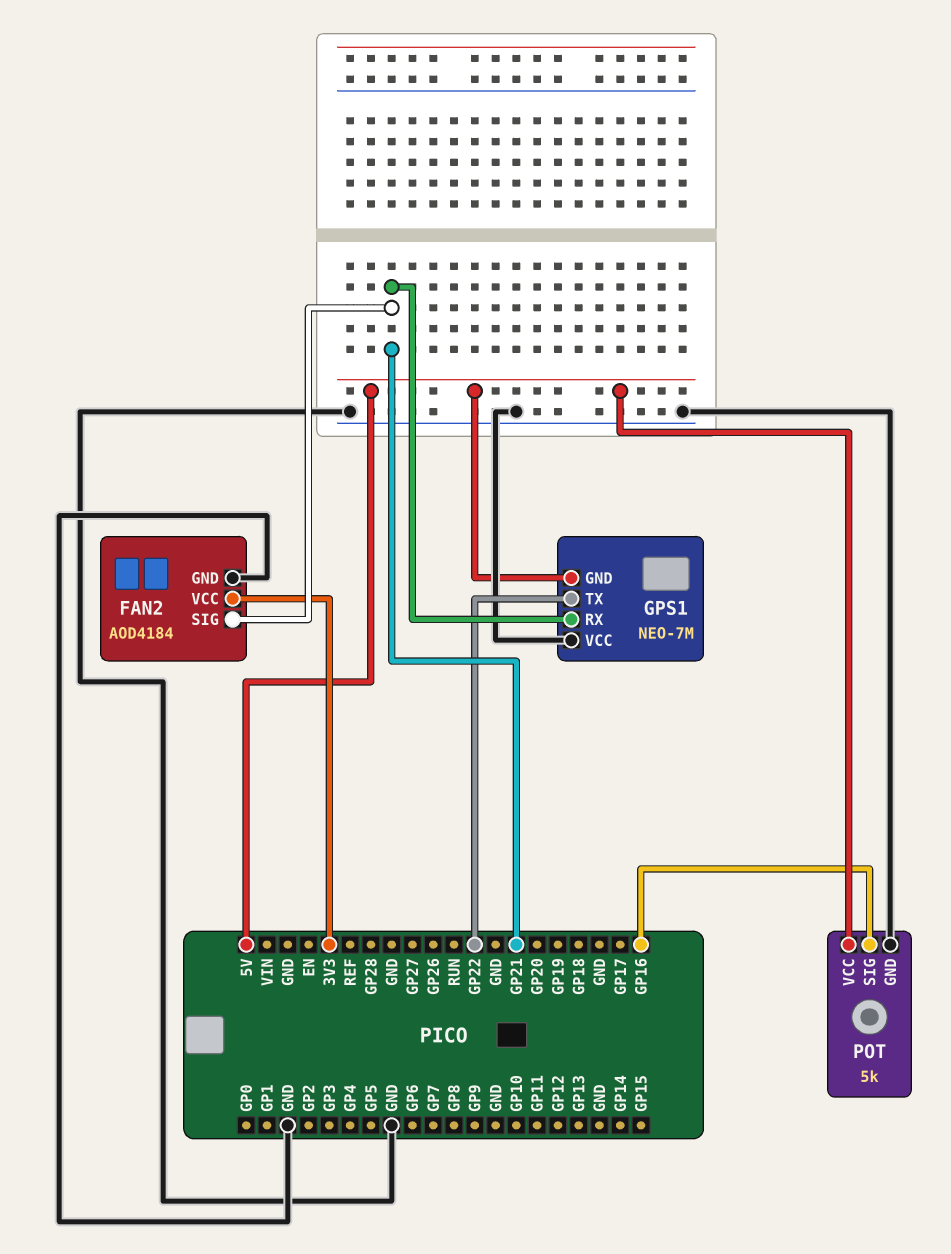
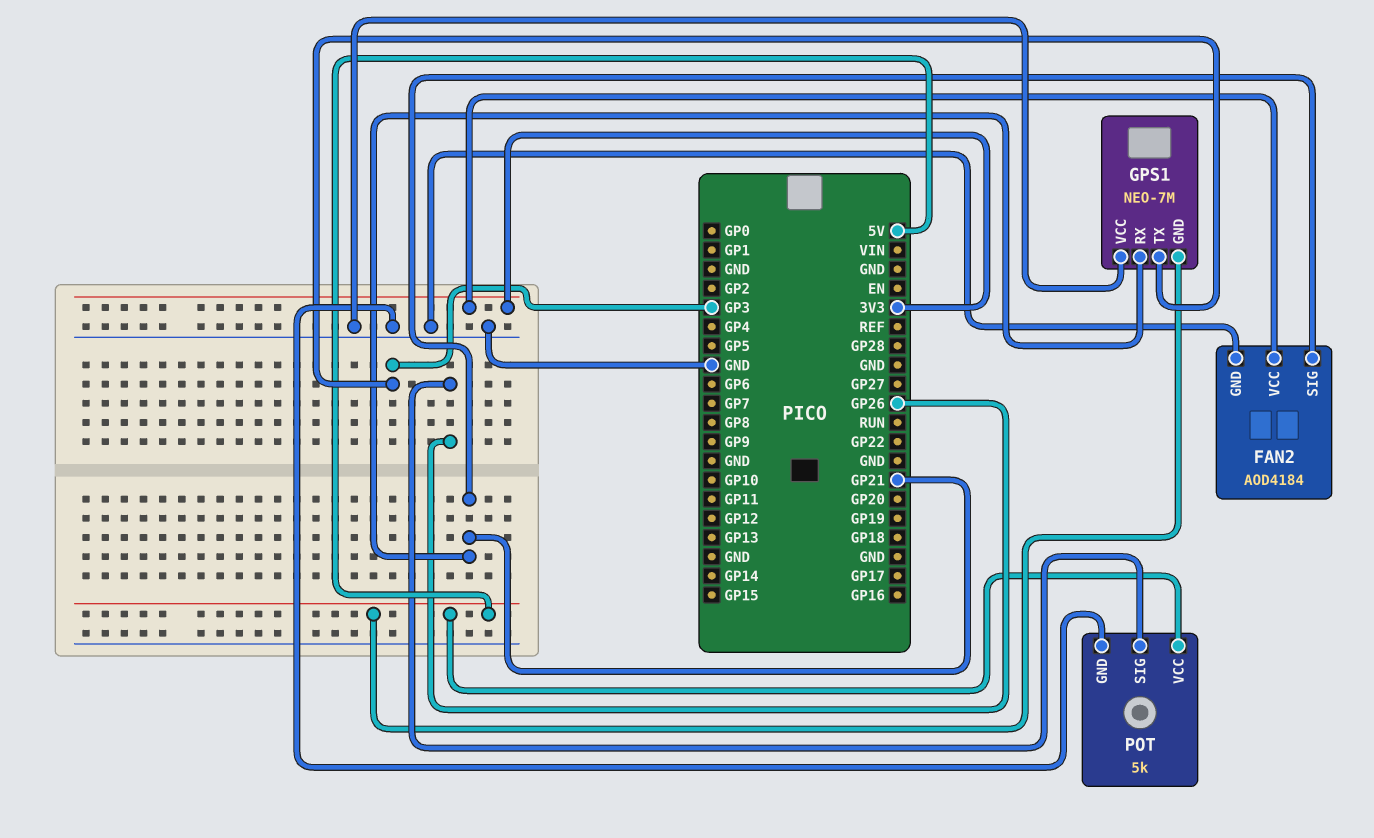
GPS1 pin TX: GP22 -> GP3
POT pin SIG: GP16 -> GP26

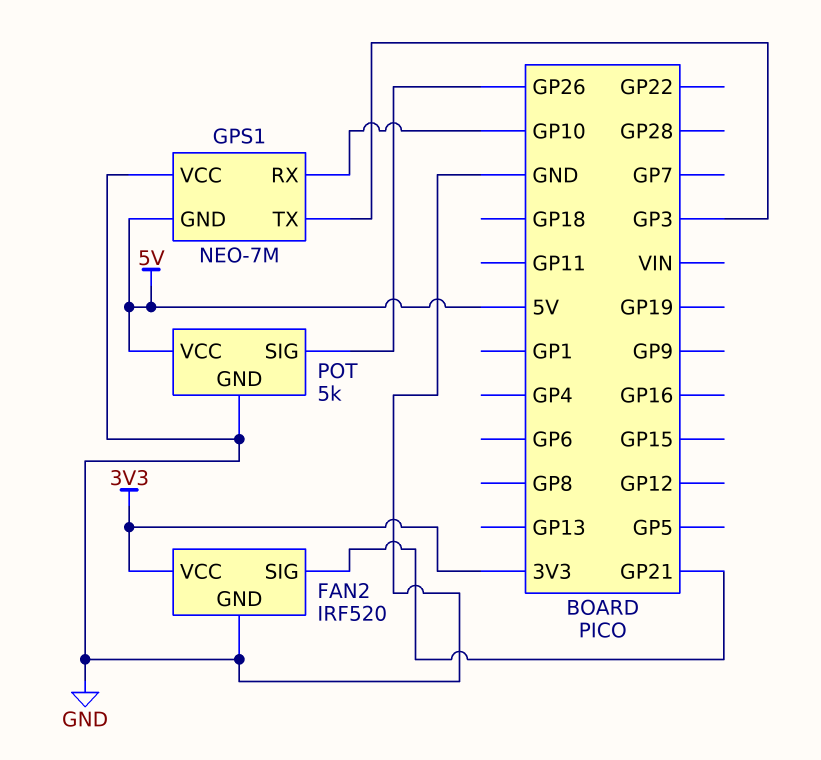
FAN2: AOD4184 -> IRF520
GPS1 pin RX: GP21 -> GP10

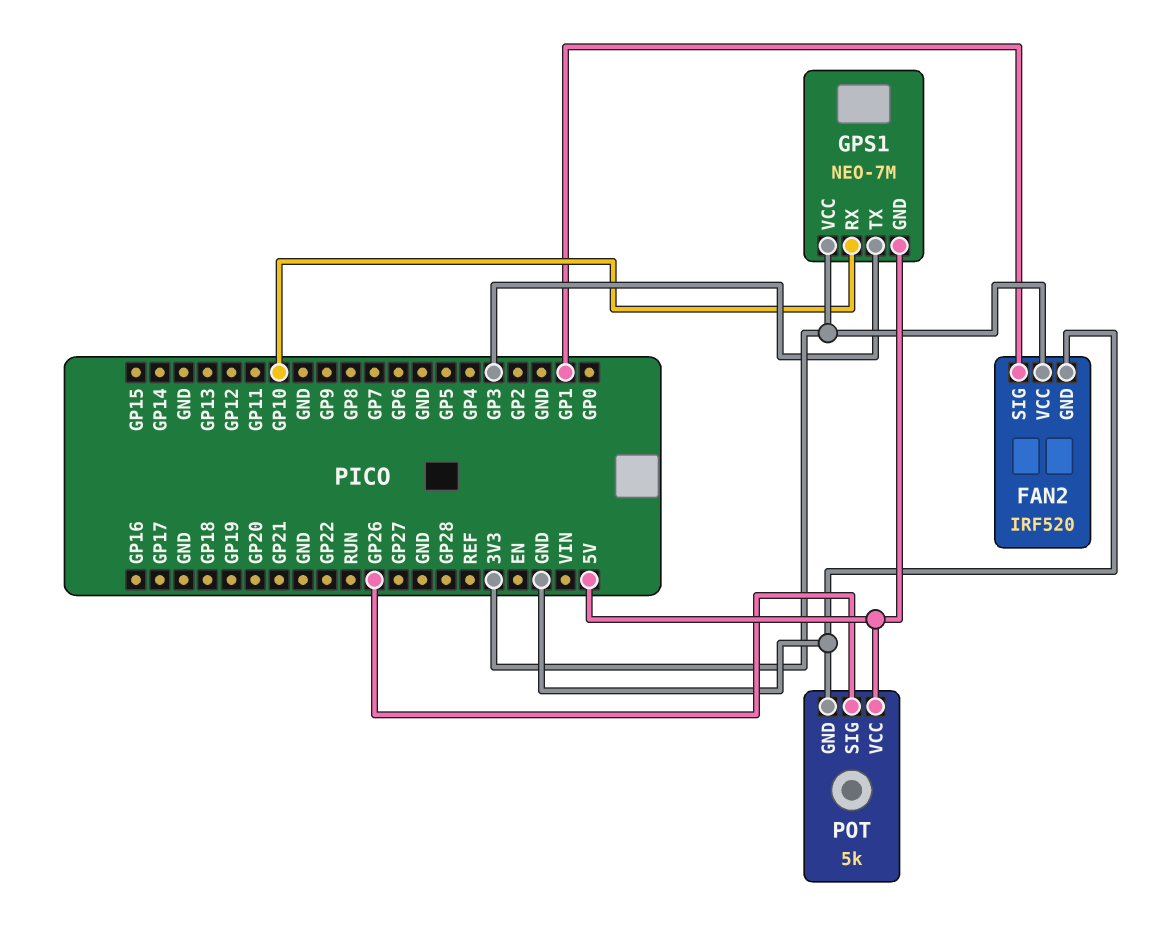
FAN2 pin SIG: GP21 -> GP1
GPS1 pin VCC: GND -> 3V3

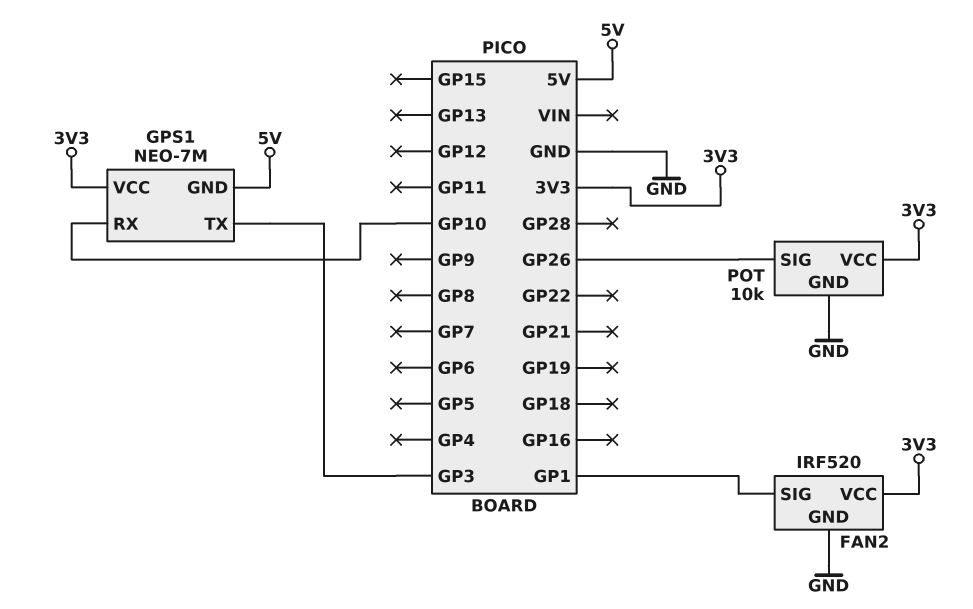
POT: 5k -> 10k
POT pin VCC: 5V -> 3V3

